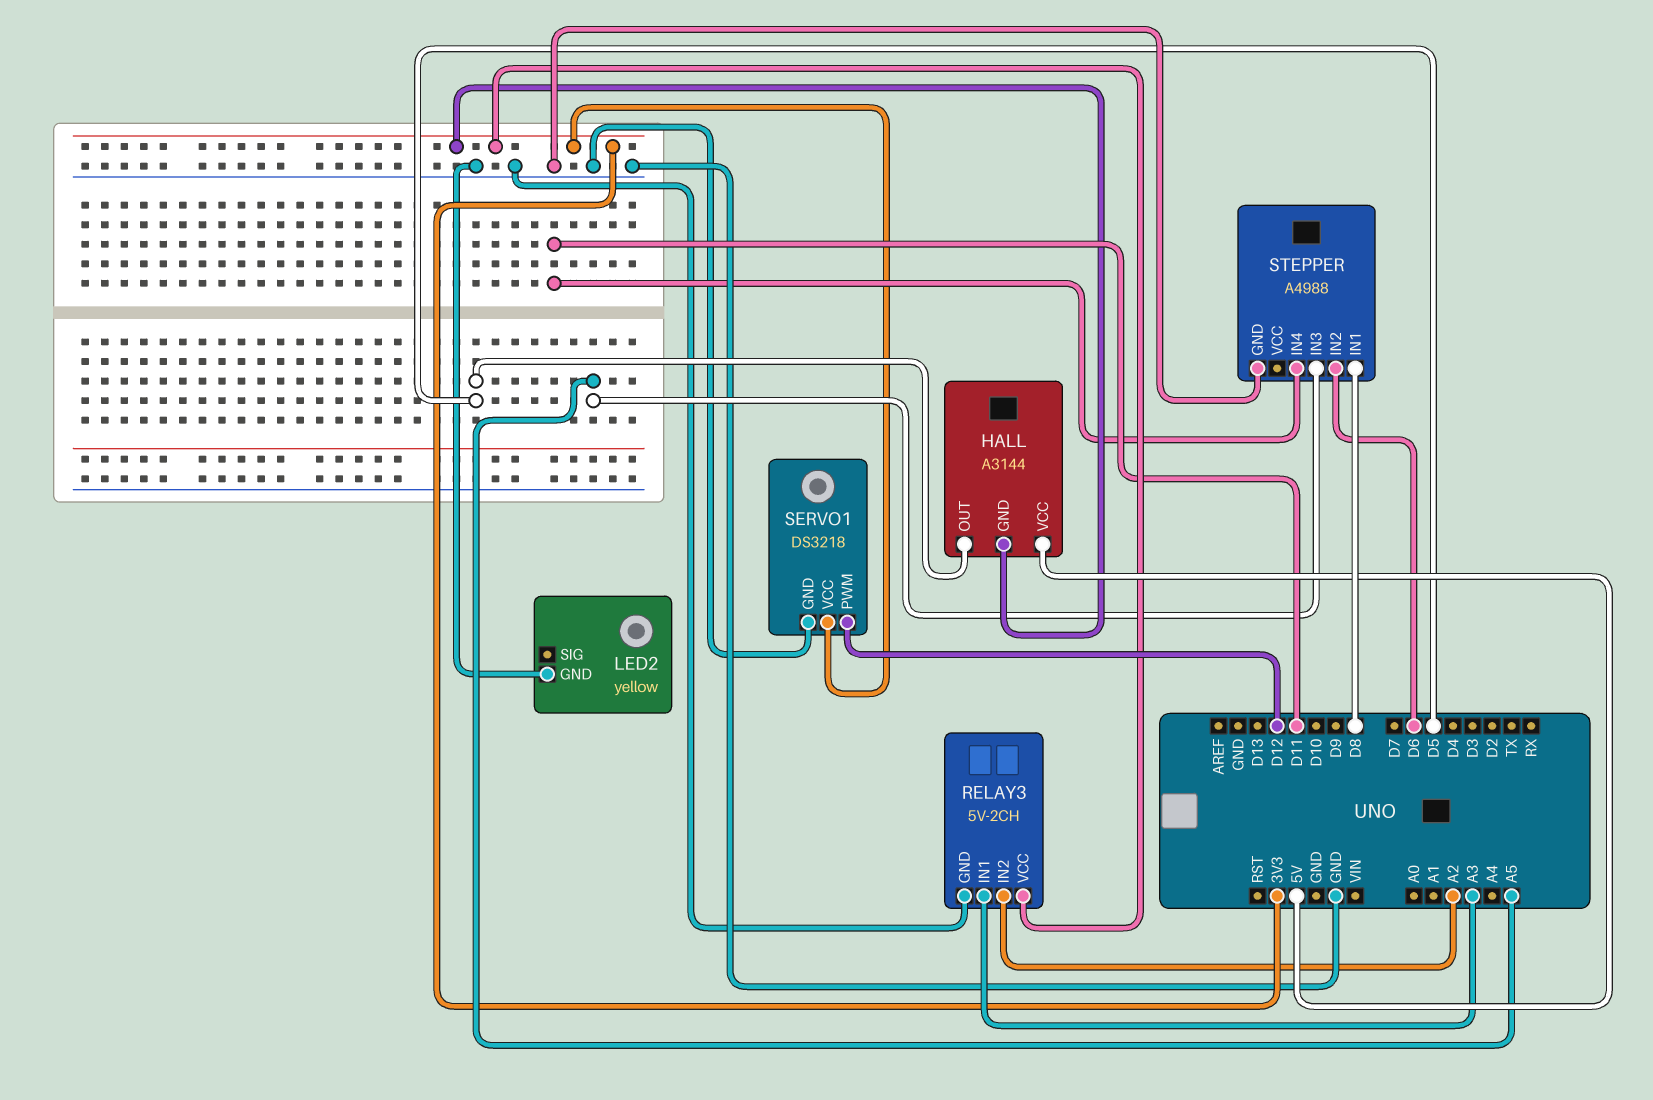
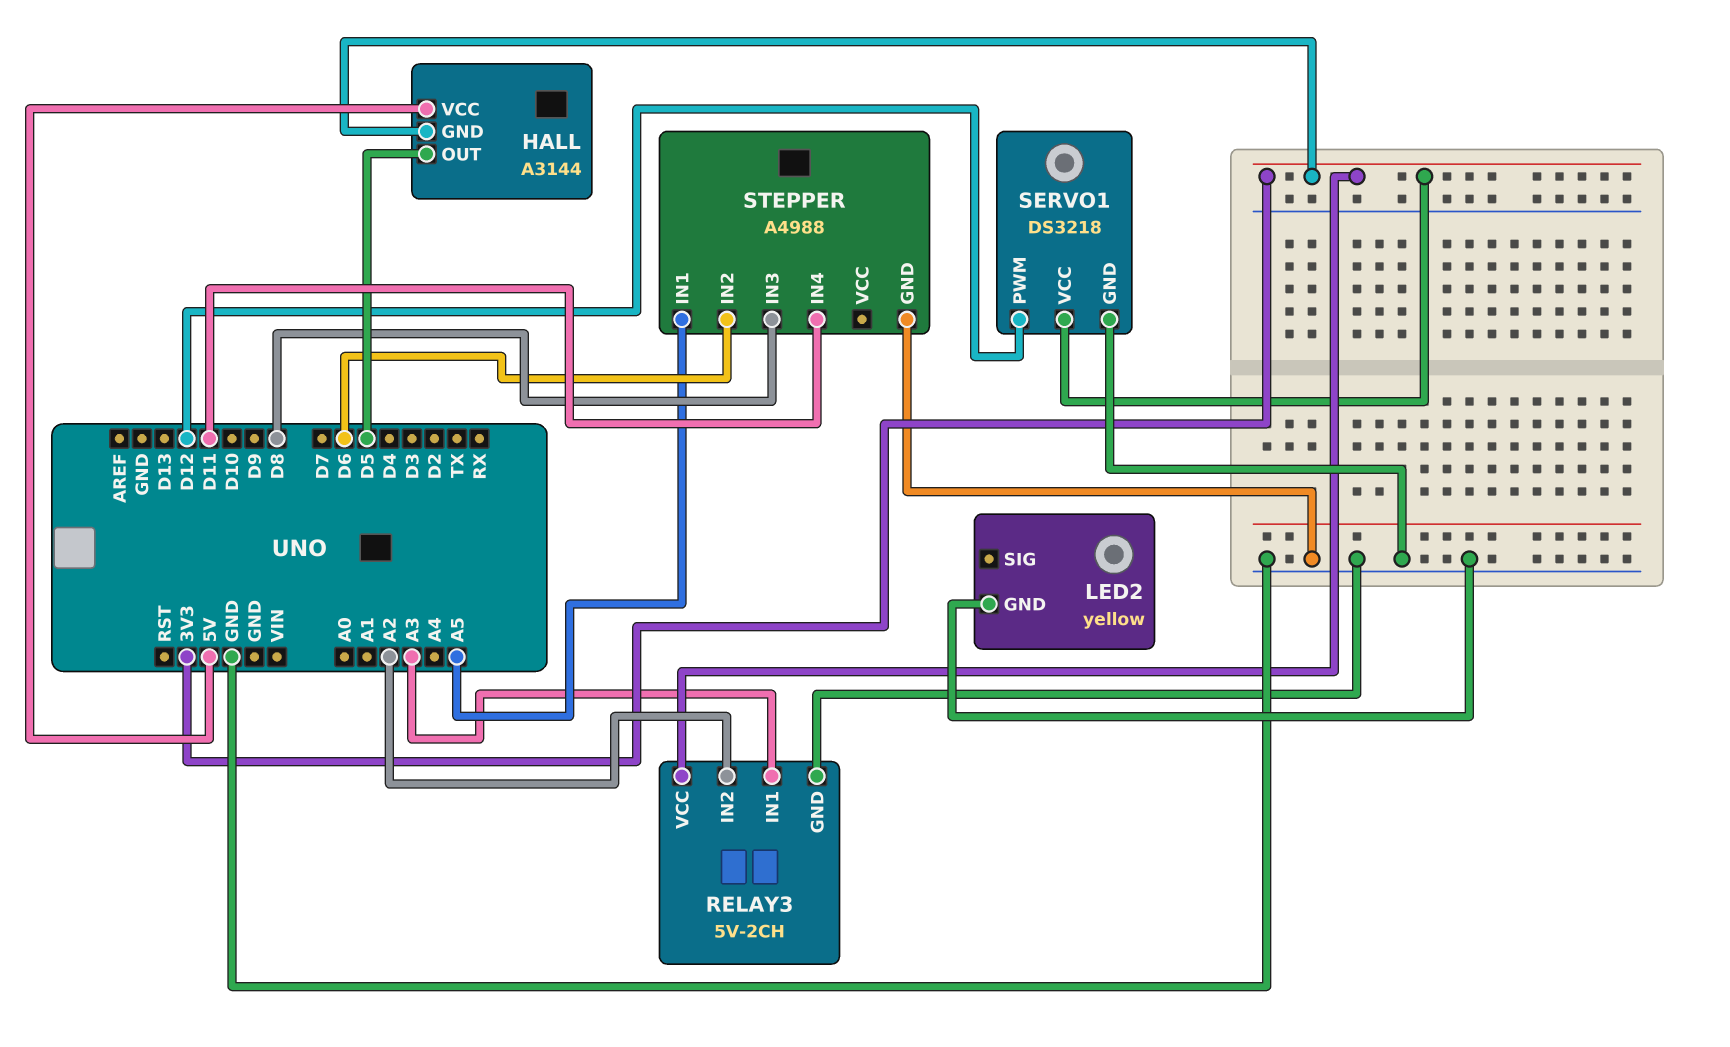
STEPPER pin IN1: D8 -> A5
STEPPER pin IN3: A5 -> D8

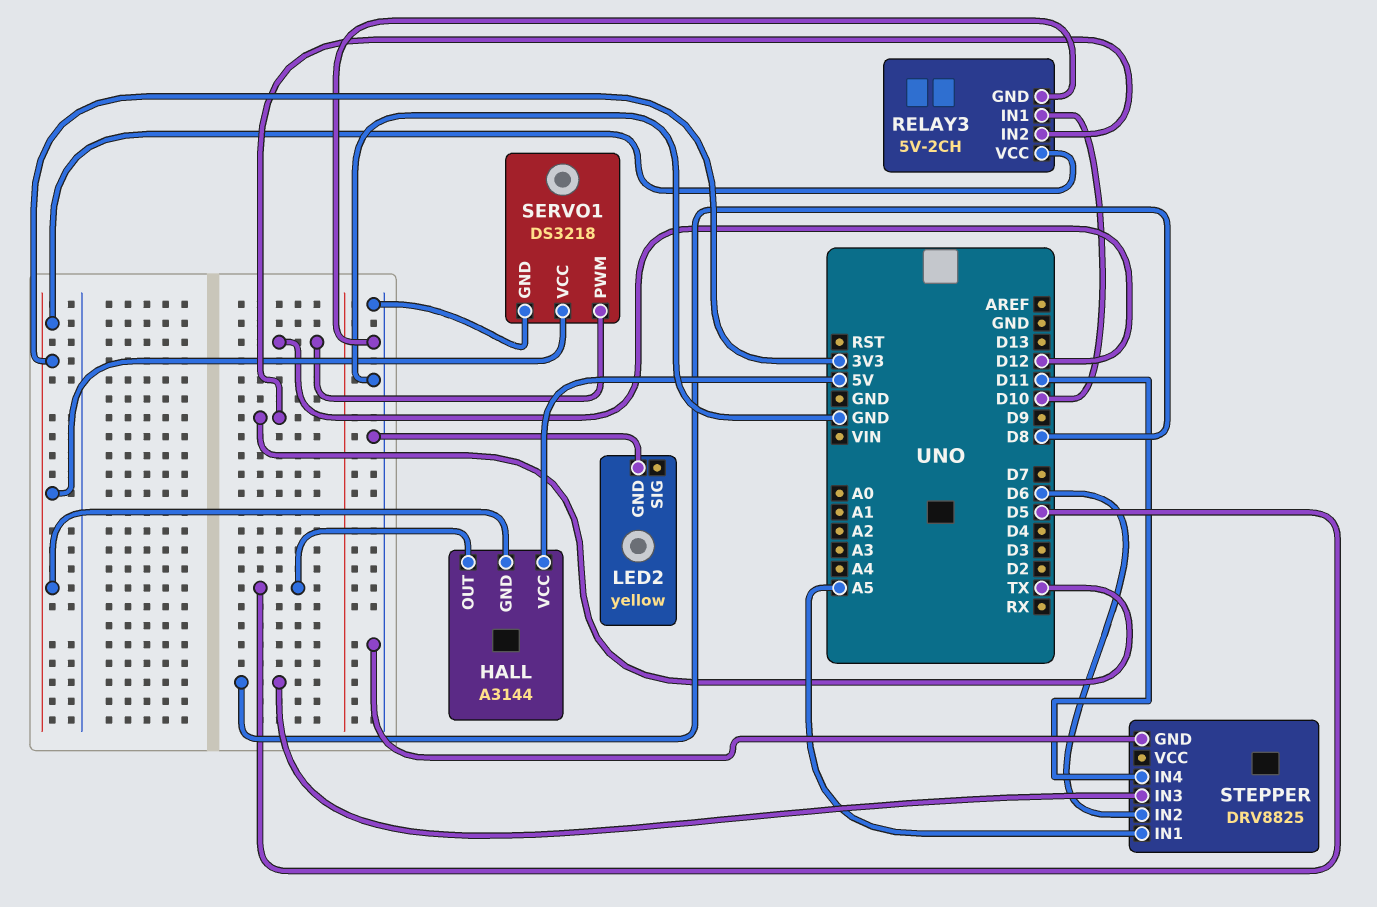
RELAY3 pin IN1: A3 -> D10
RELAY3 pin IN2: A2 -> TX
STEPPER: A4988 -> DRV8825

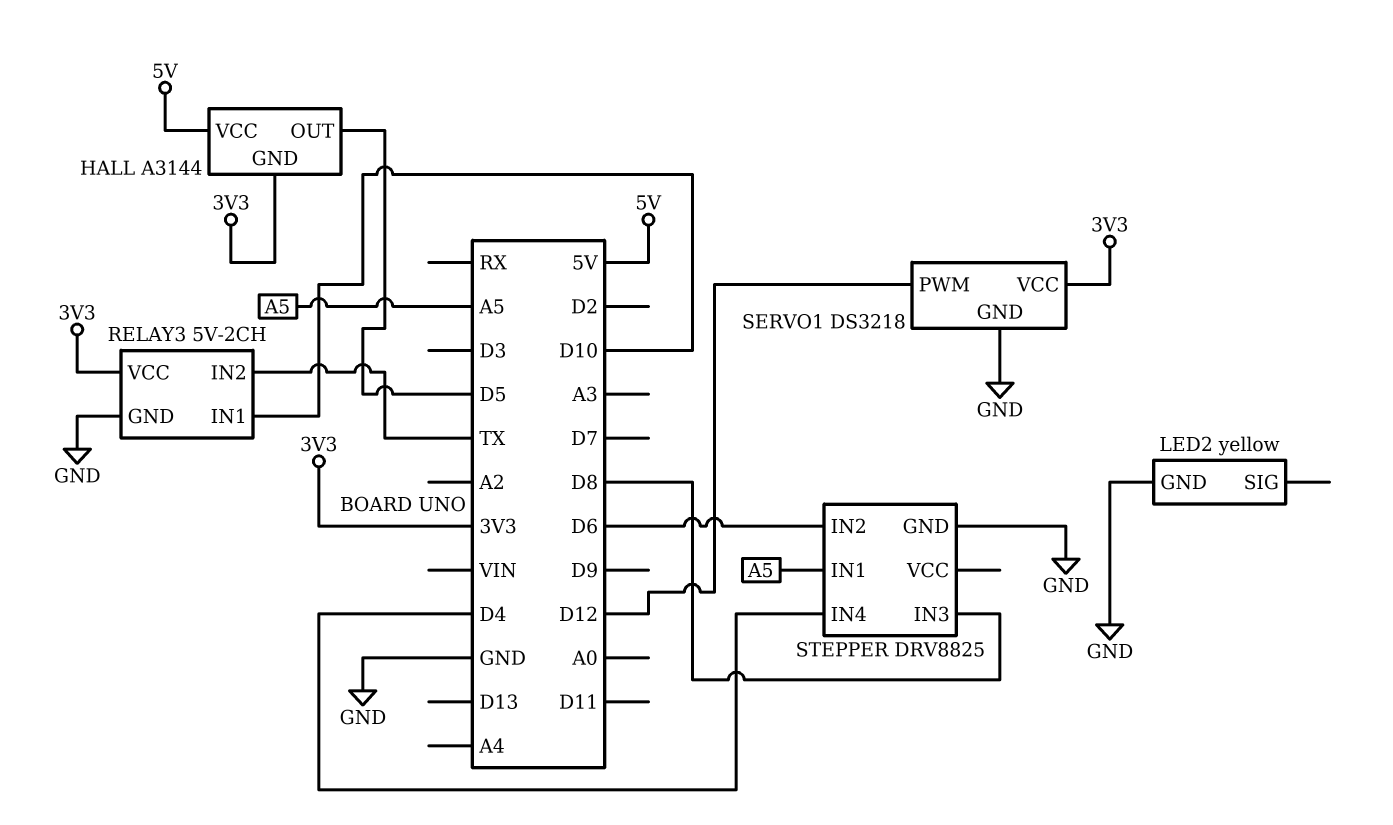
STEPPER pin IN4: D11 -> D4

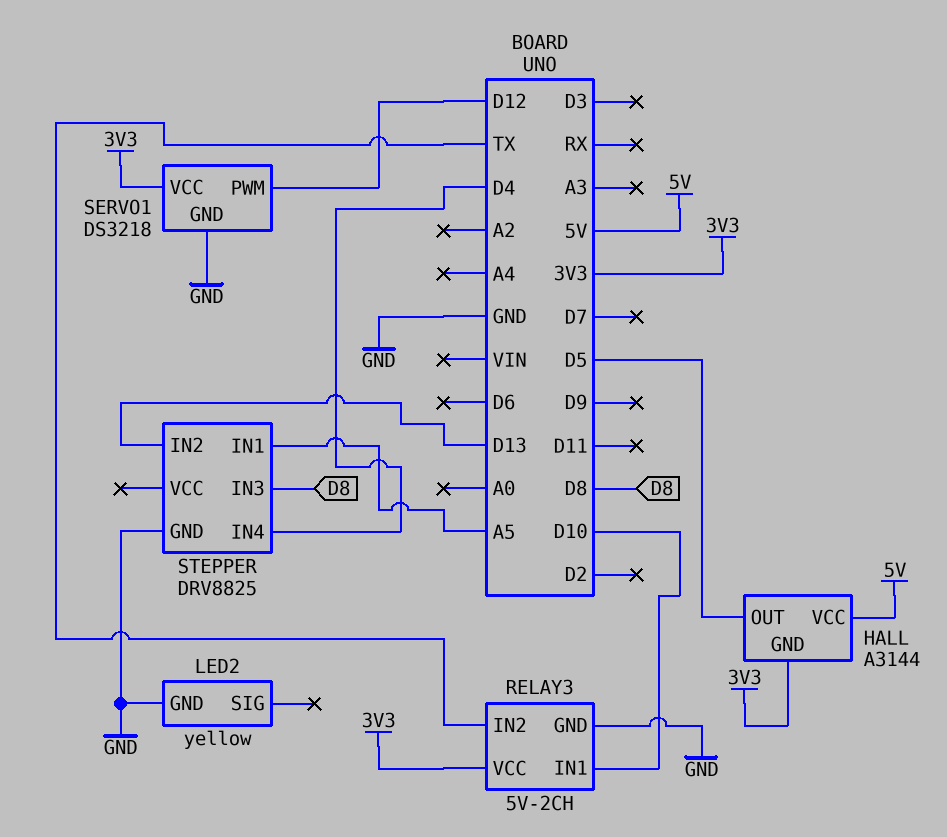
STEPPER pin IN2: D6 -> D13

